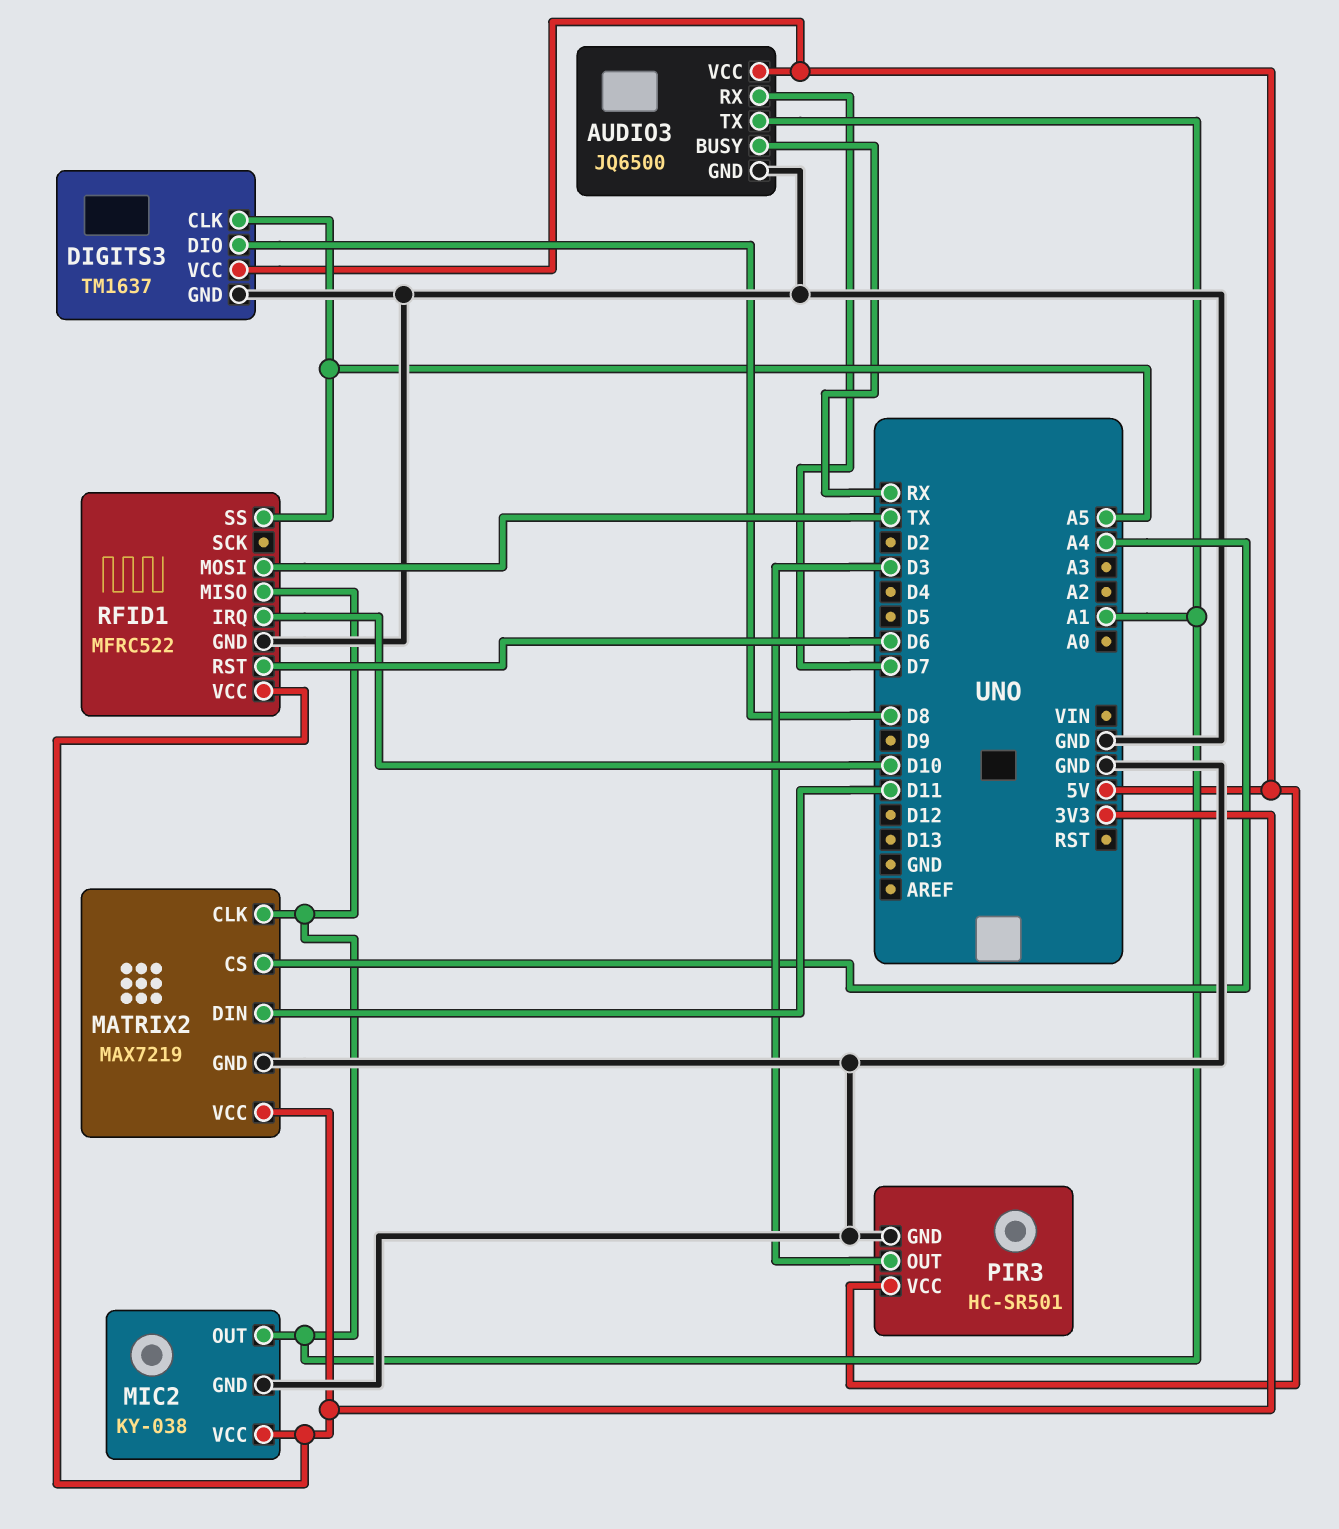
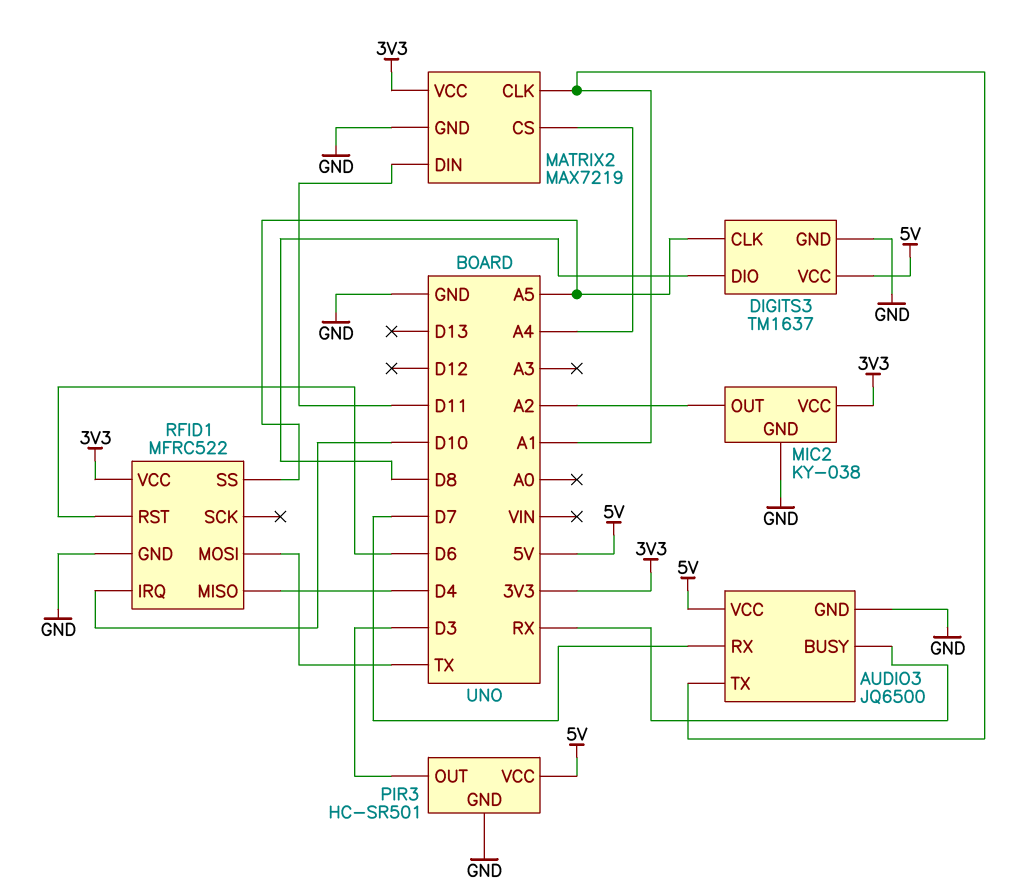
MIC2 pin OUT: A1 -> A2
RFID1 pin MISO: A1 -> D4

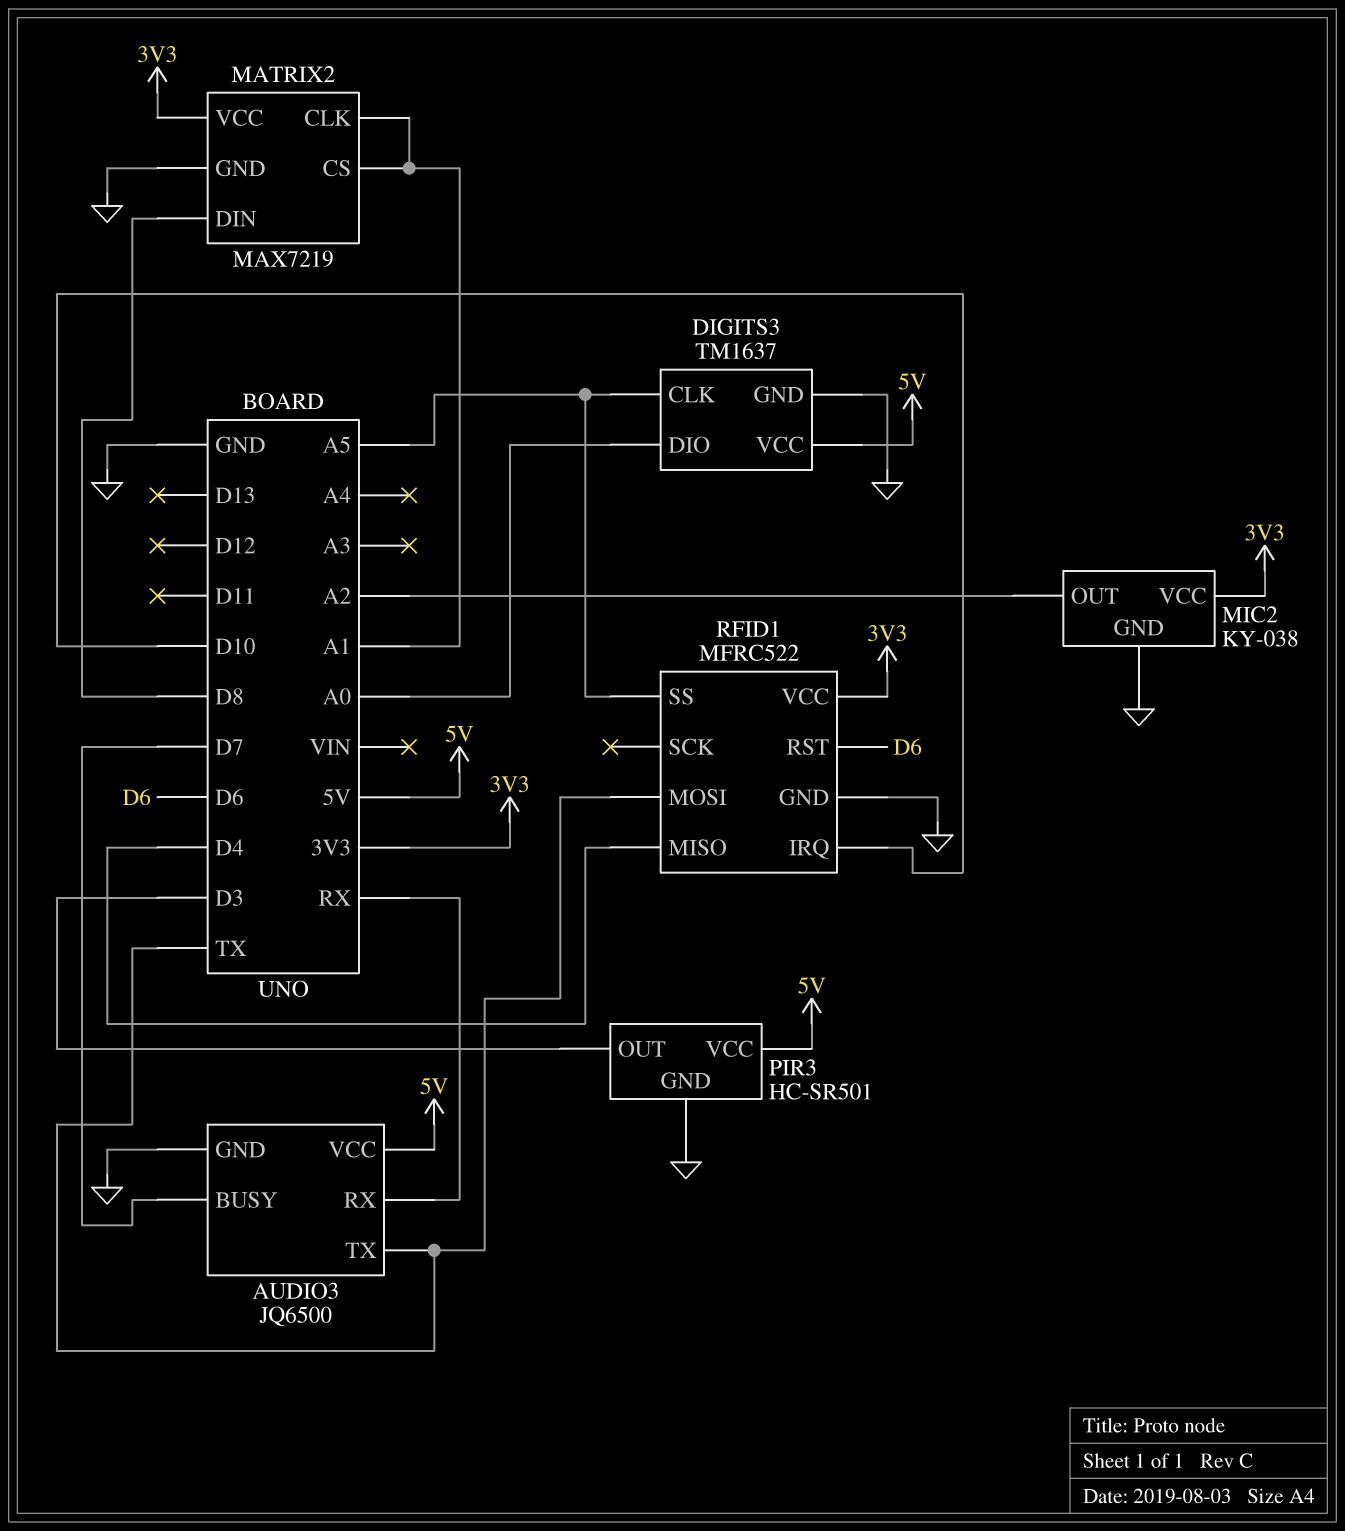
AUDIO3 pin BUSY: RX -> D7
AUDIO3 pin RX: D7 -> RX
AUDIO3 pin TX: A1 -> TX
DIGITS3 pin DIO: D8 -> A0
MATRIX2 pin CS: A4 -> A1
MATRIX2 pin DIN: D11 -> D8

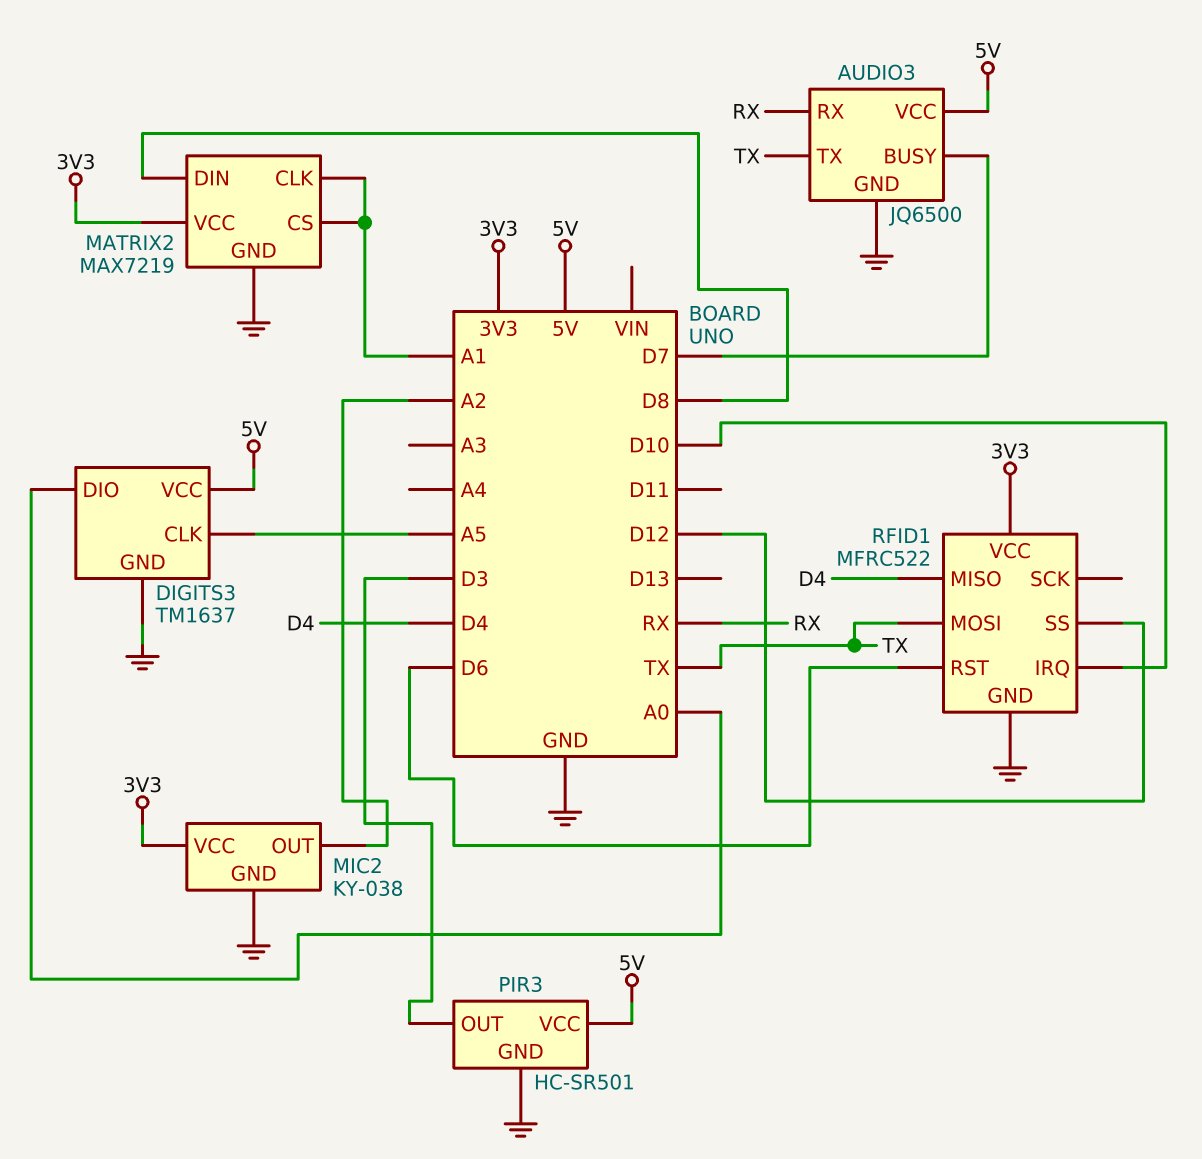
RFID1 pin SS: A5 -> D12

